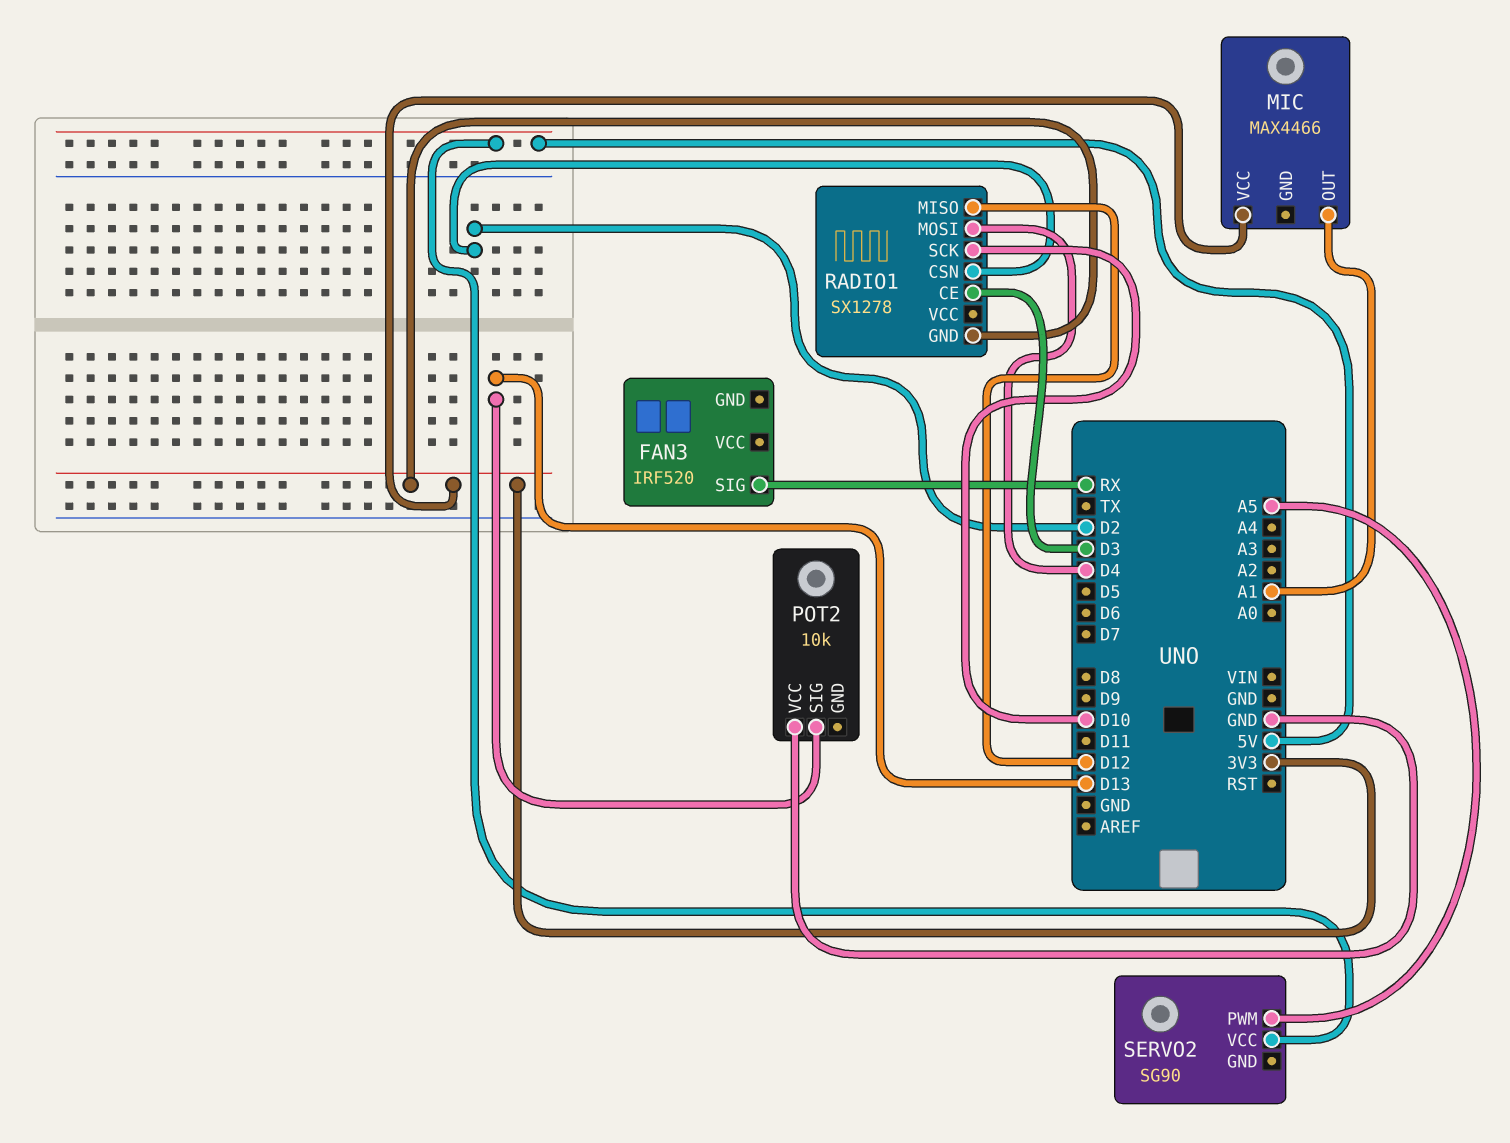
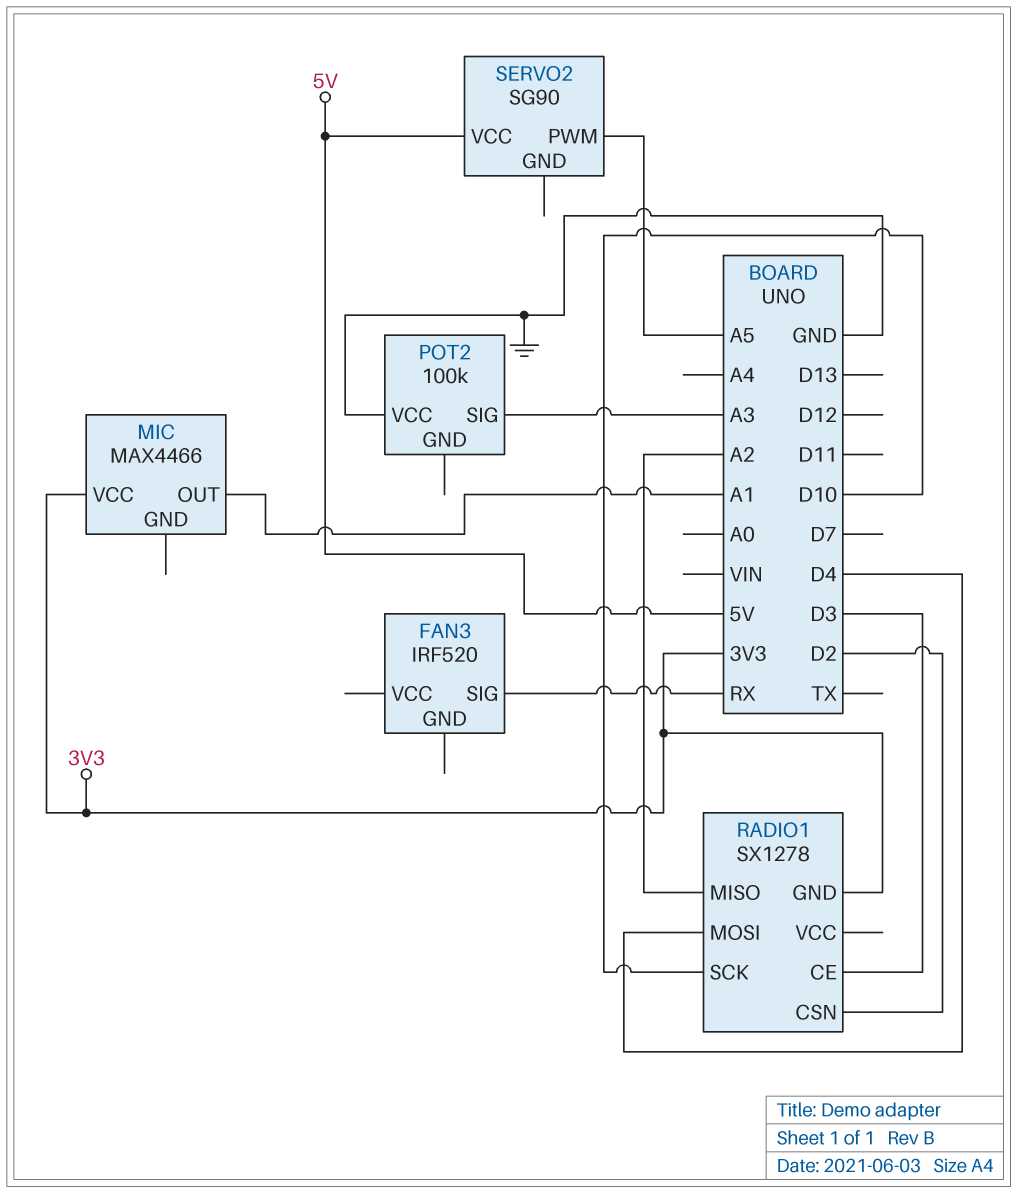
POT2: 10k -> 100k
POT2 pin SIG: D13 -> A3
RADIO1 pin MISO: D12 -> A2

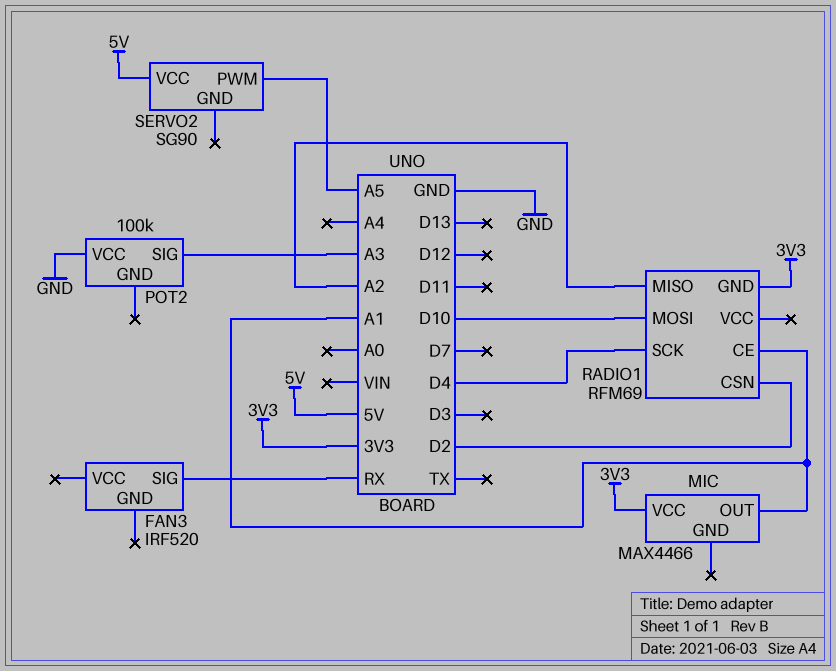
RADIO1: SX1278 -> RFM69
RADIO1 pin CE: D3 -> A1
RADIO1 pin MOSI: D4 -> D10
RADIO1 pin SCK: D10 -> D4

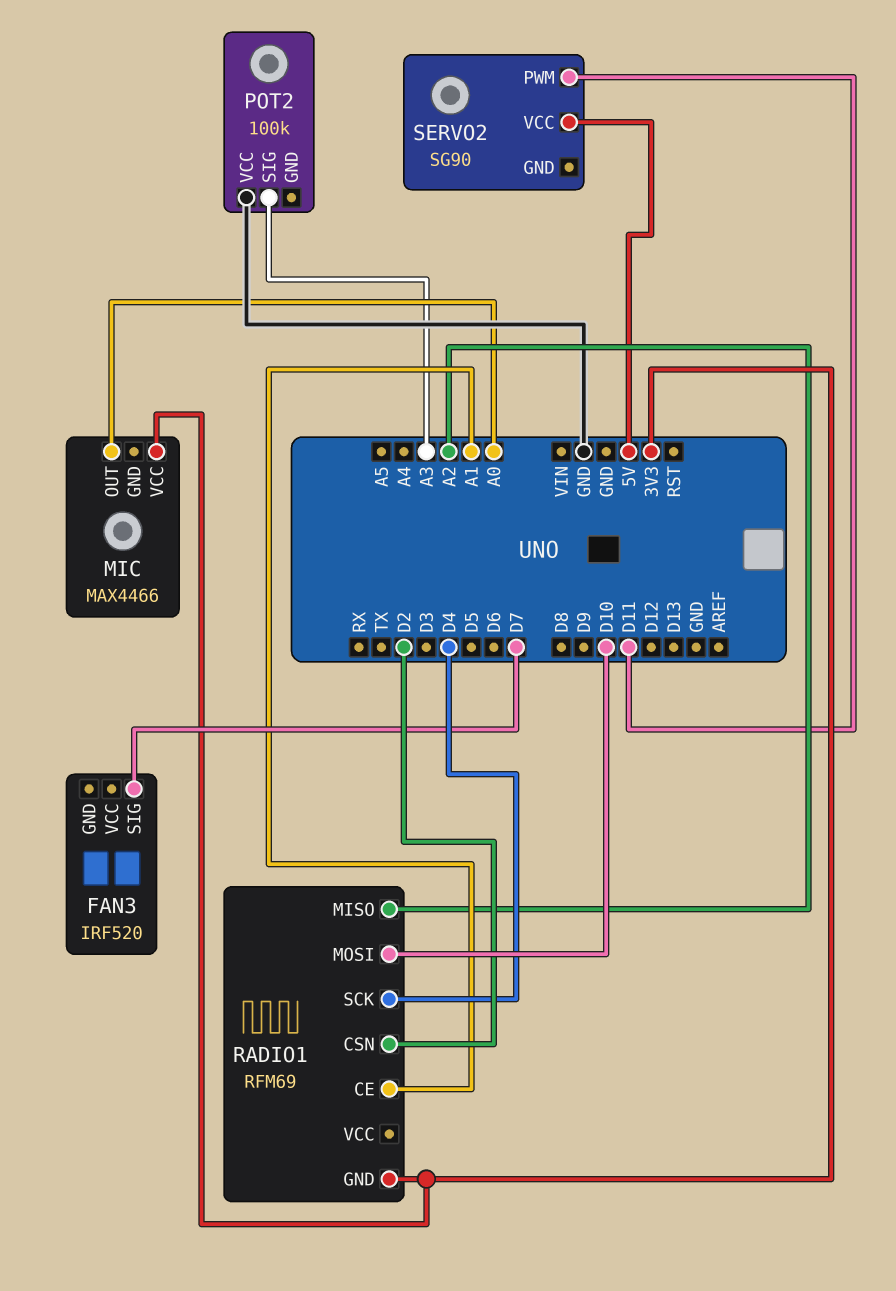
FAN3 pin SIG: RX -> D7
MIC pin OUT: A1 -> A0
SERVO2 pin PWM: A5 -> D11

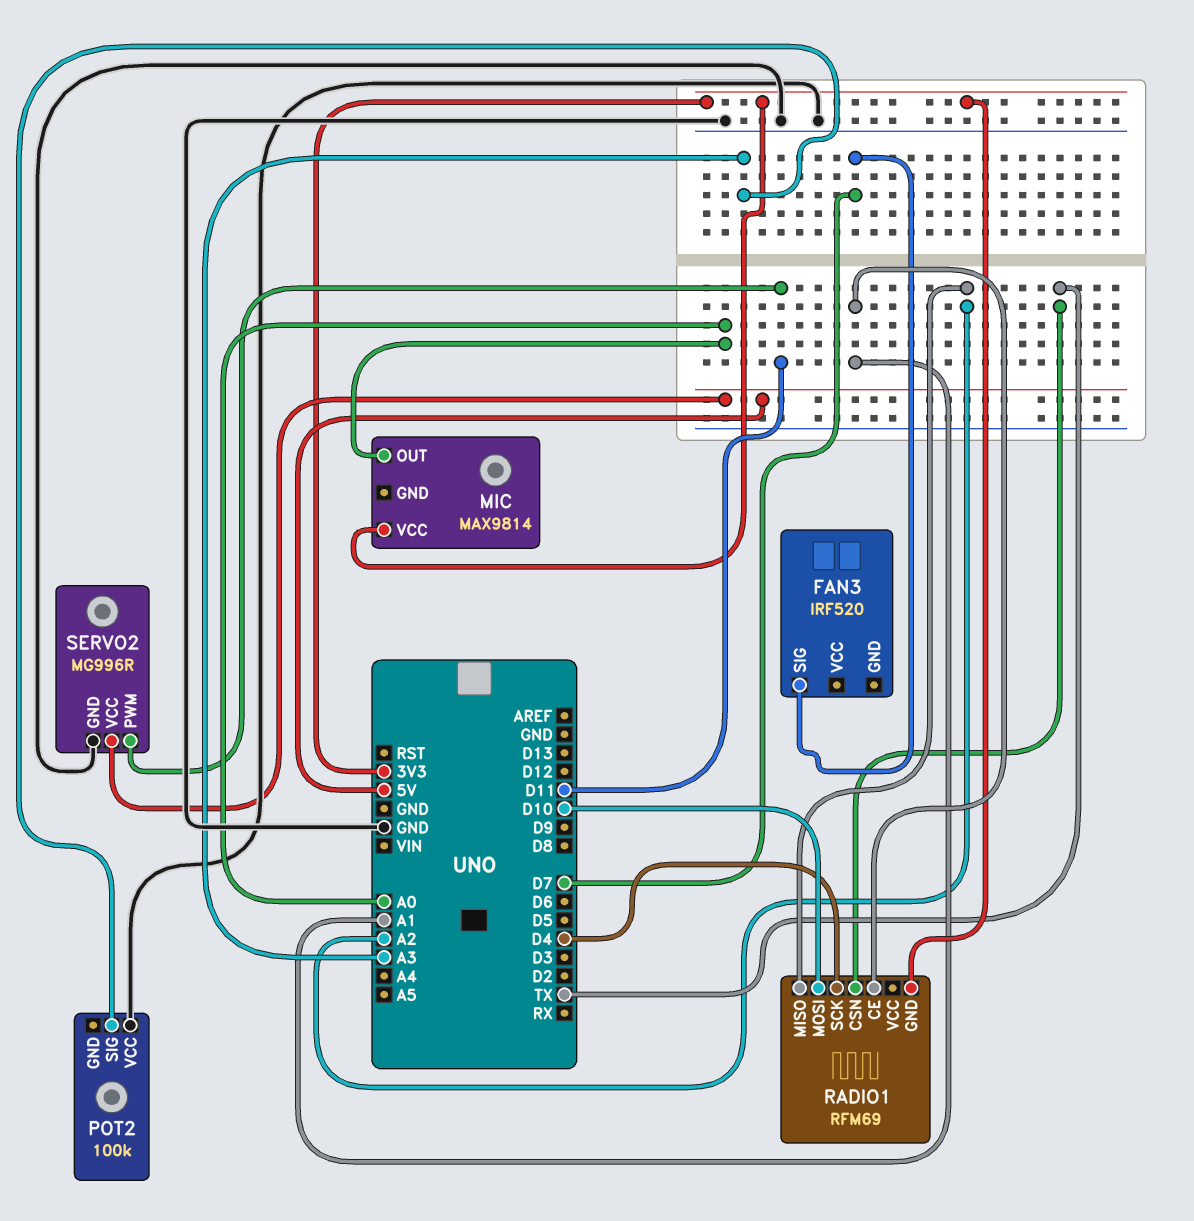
MIC: MAX4466 -> MAX9814
RADIO1 pin CSN: D2 -> TX
SERVO2: SG90 -> MG996R
SERVO2 pin GND: none -> GND

